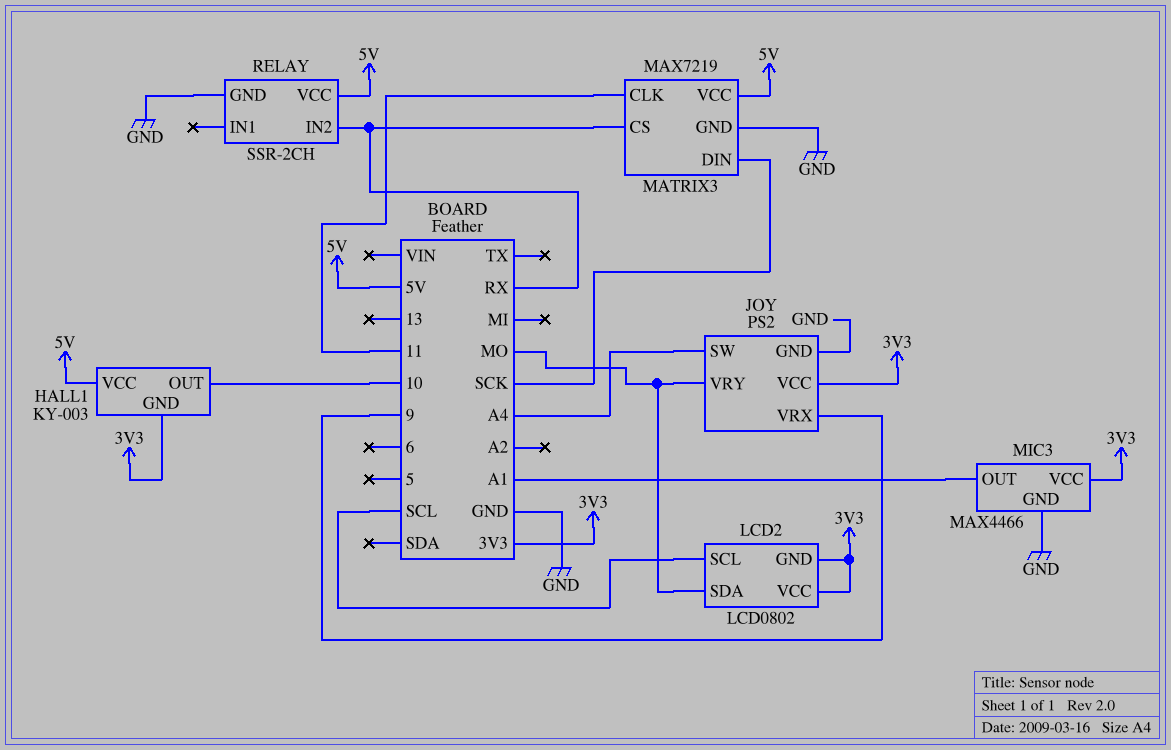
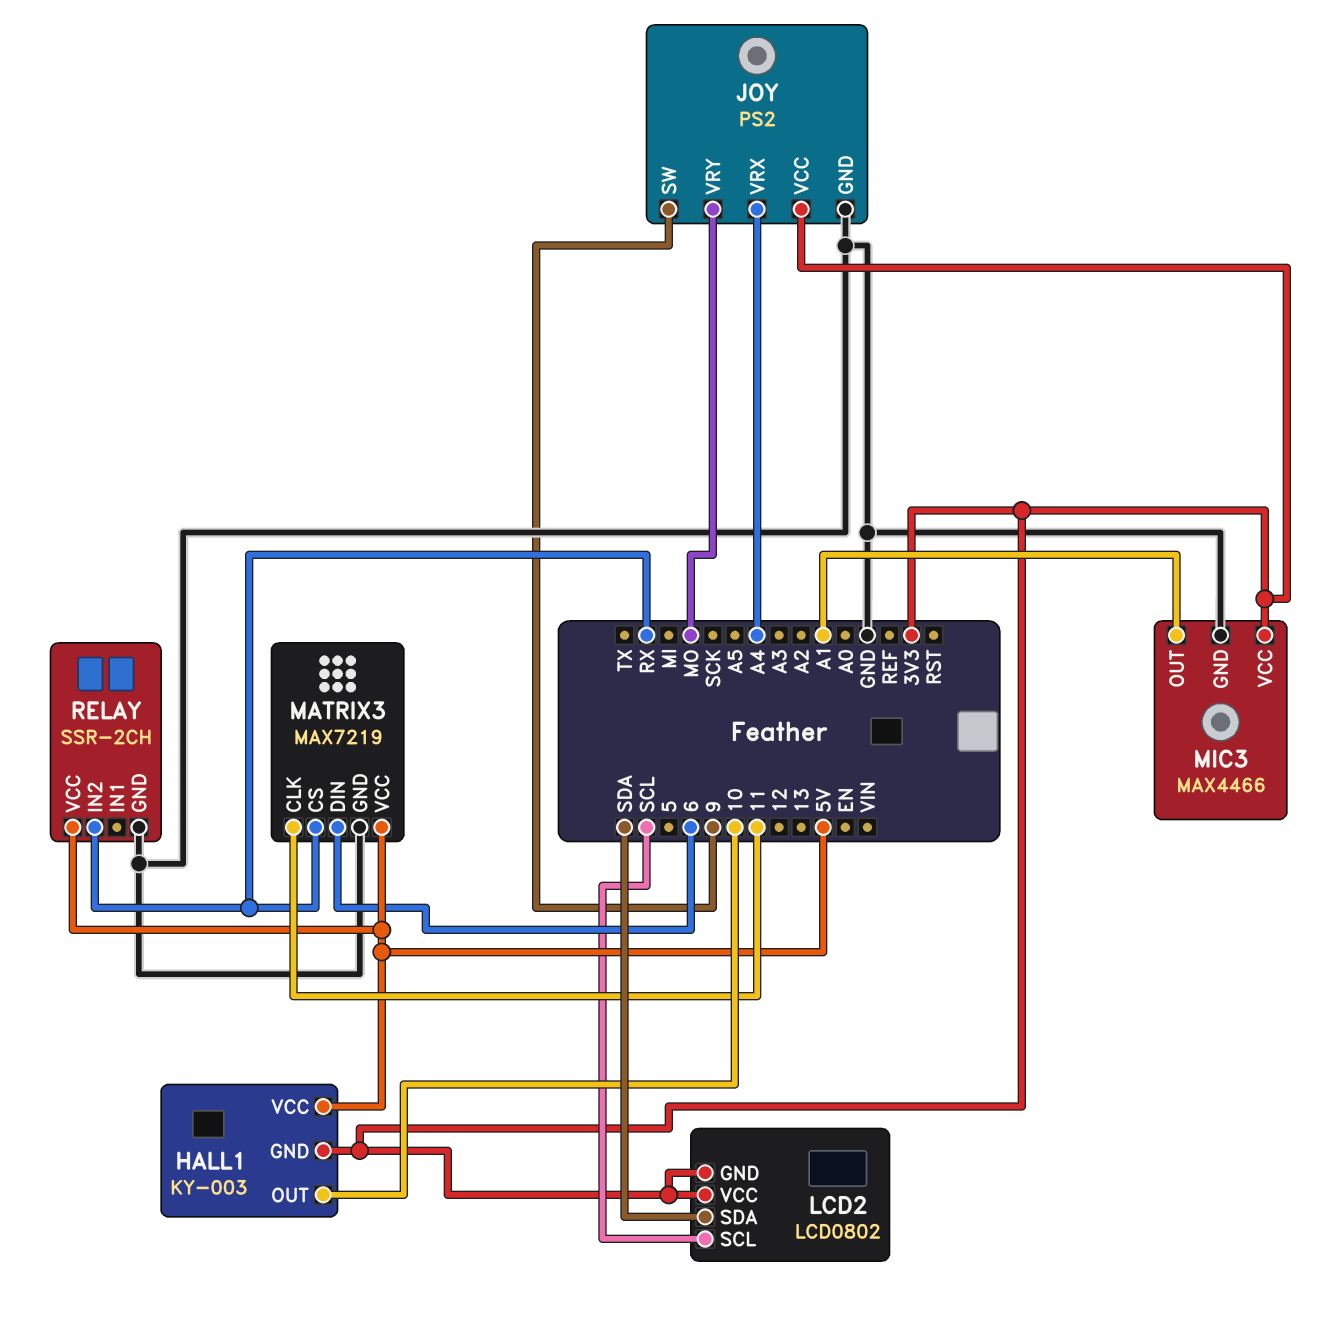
JOY pin SW: A4 -> 9
JOY pin VRX: 9 -> A4
LCD2 pin SDA: MO -> SDA
MATRIX3 pin DIN: SCK -> 6

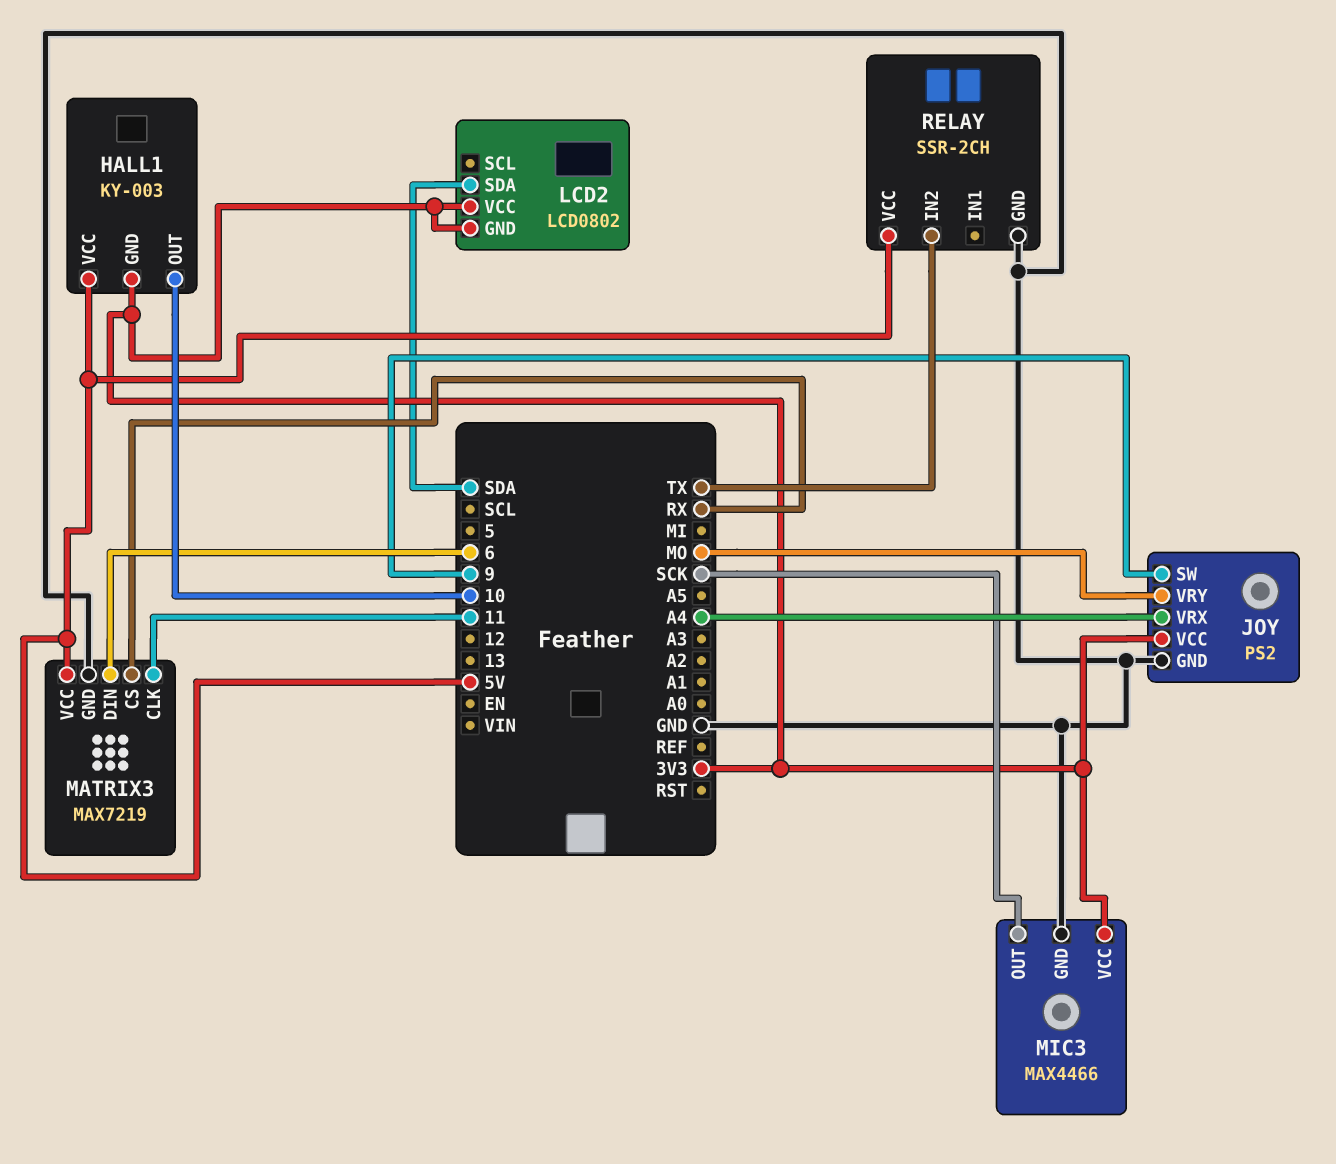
LCD2 pin SCL: SCL -> none
MIC3 pin OUT: A1 -> SCK
RELAY pin IN2: RX -> TX

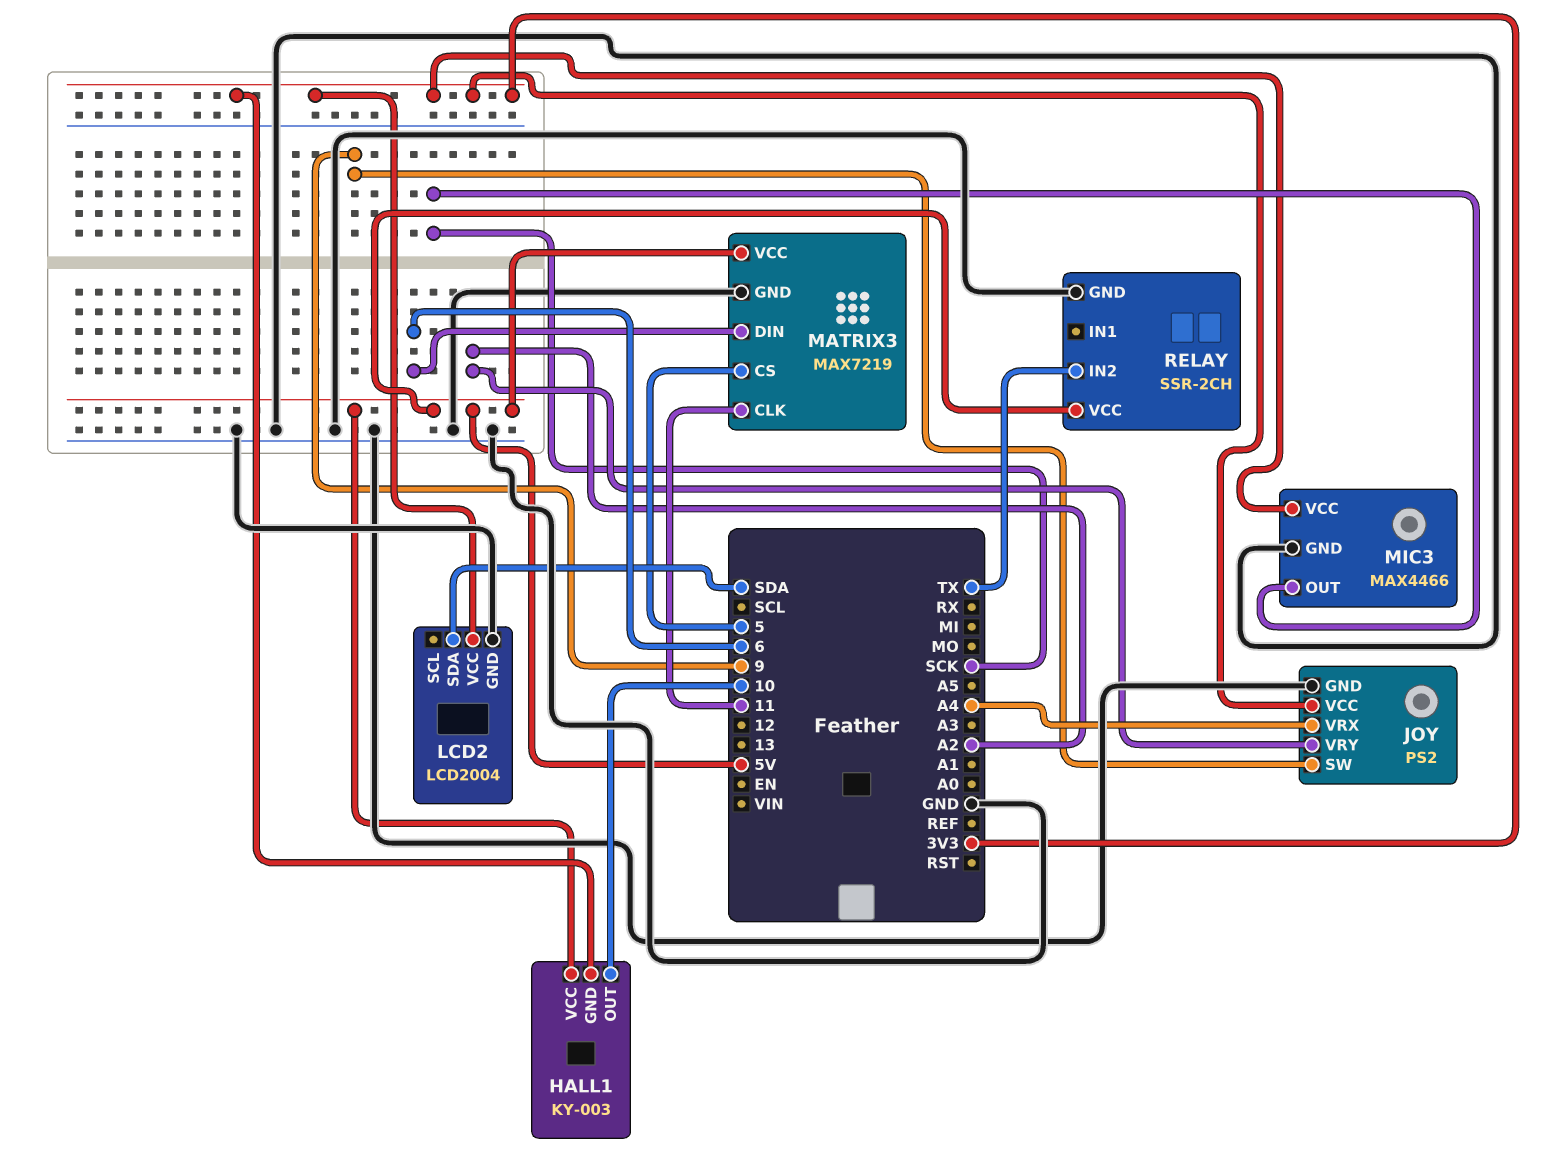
JOY pin VRY: MO -> A2
LCD2: LCD0802 -> LCD2004
LCD2 pin GND: 3V3 -> GND
MATRIX3 pin CS: RX -> 5

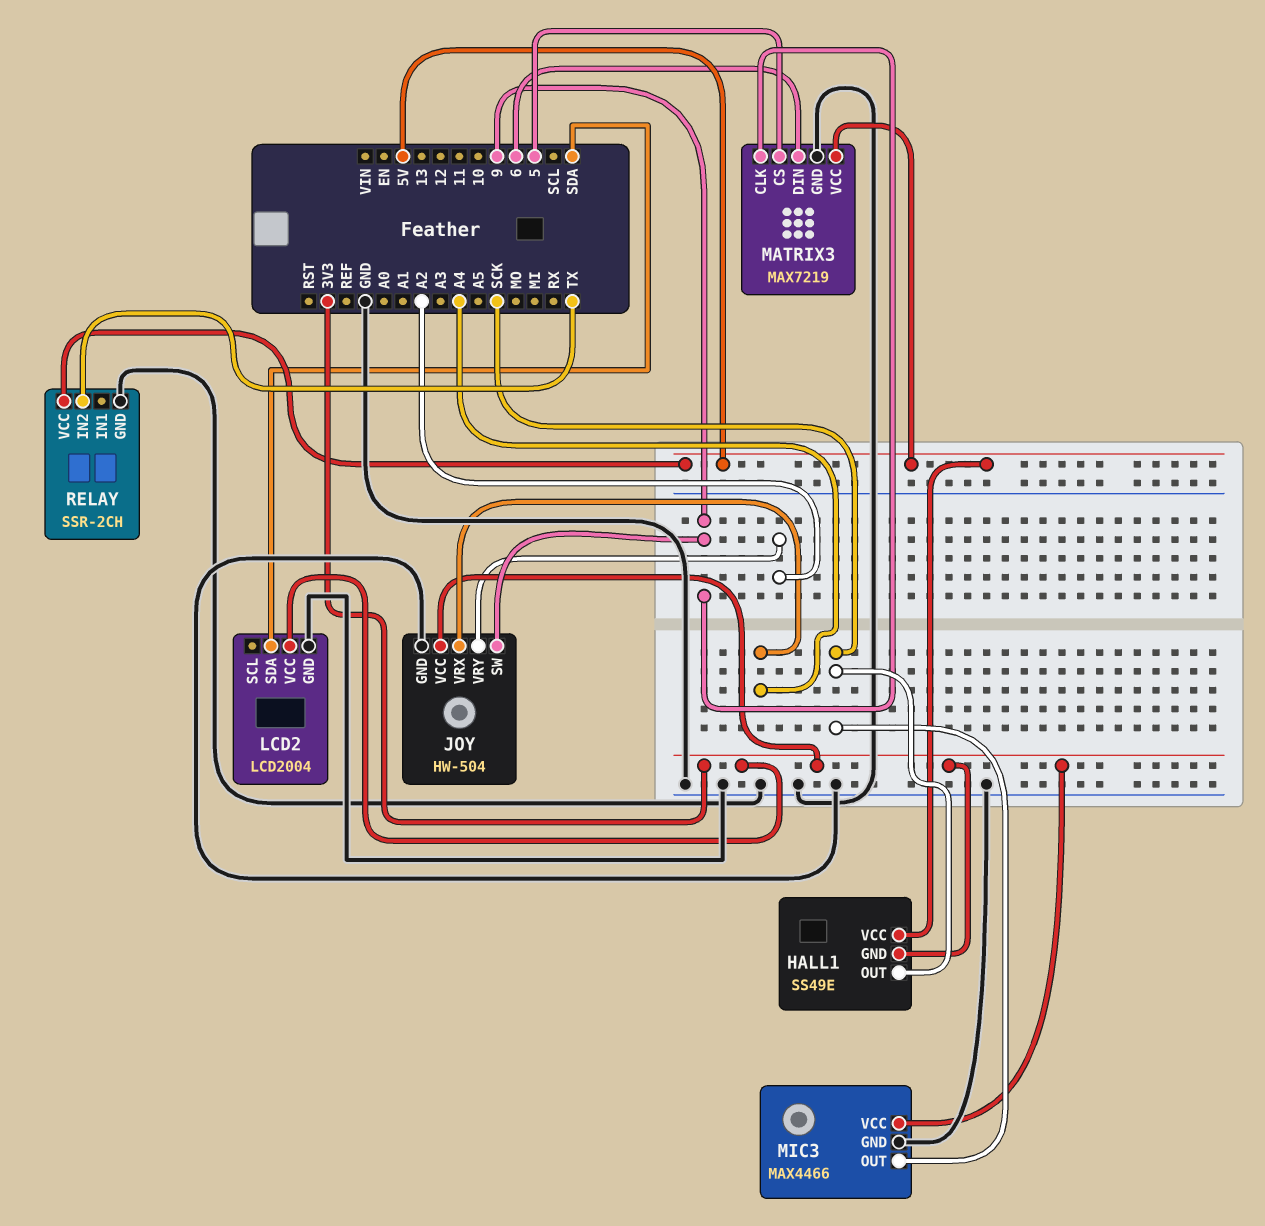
HALL1: KY-003 -> SS49E
HALL1 pin OUT: 10 -> SCK
JOY: PS2 -> HW-504
MATRIX3 pin CLK: 11 -> 9

